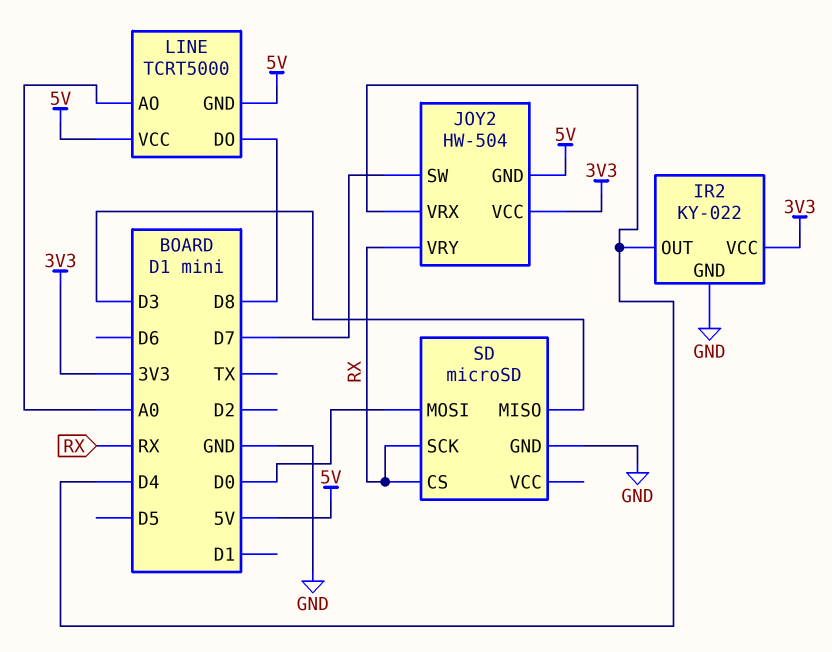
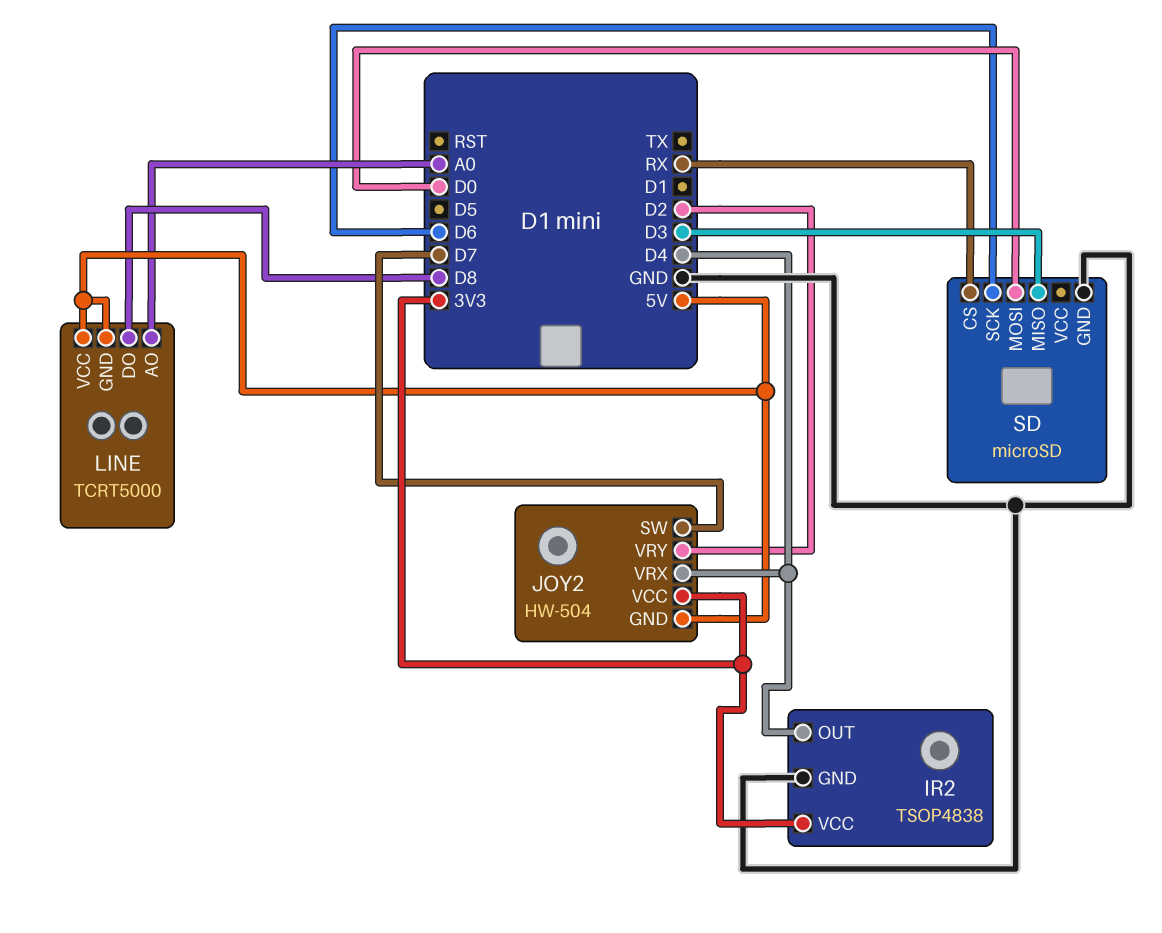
IR2: KY-022 -> TSOP4838
JOY2 pin VRY: RX -> D2
SD pin SCK: RX -> D6

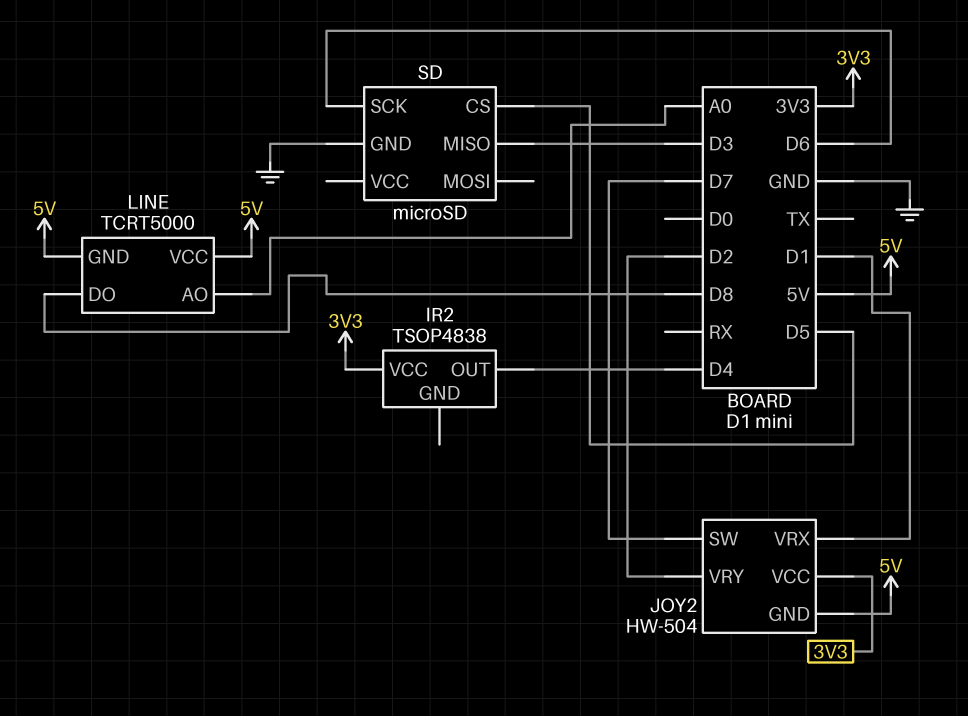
IR2 pin GND: GND -> none
JOY2 pin VRX: D4 -> D1
SD pin CS: RX -> D5
SD pin MOSI: D0 -> none

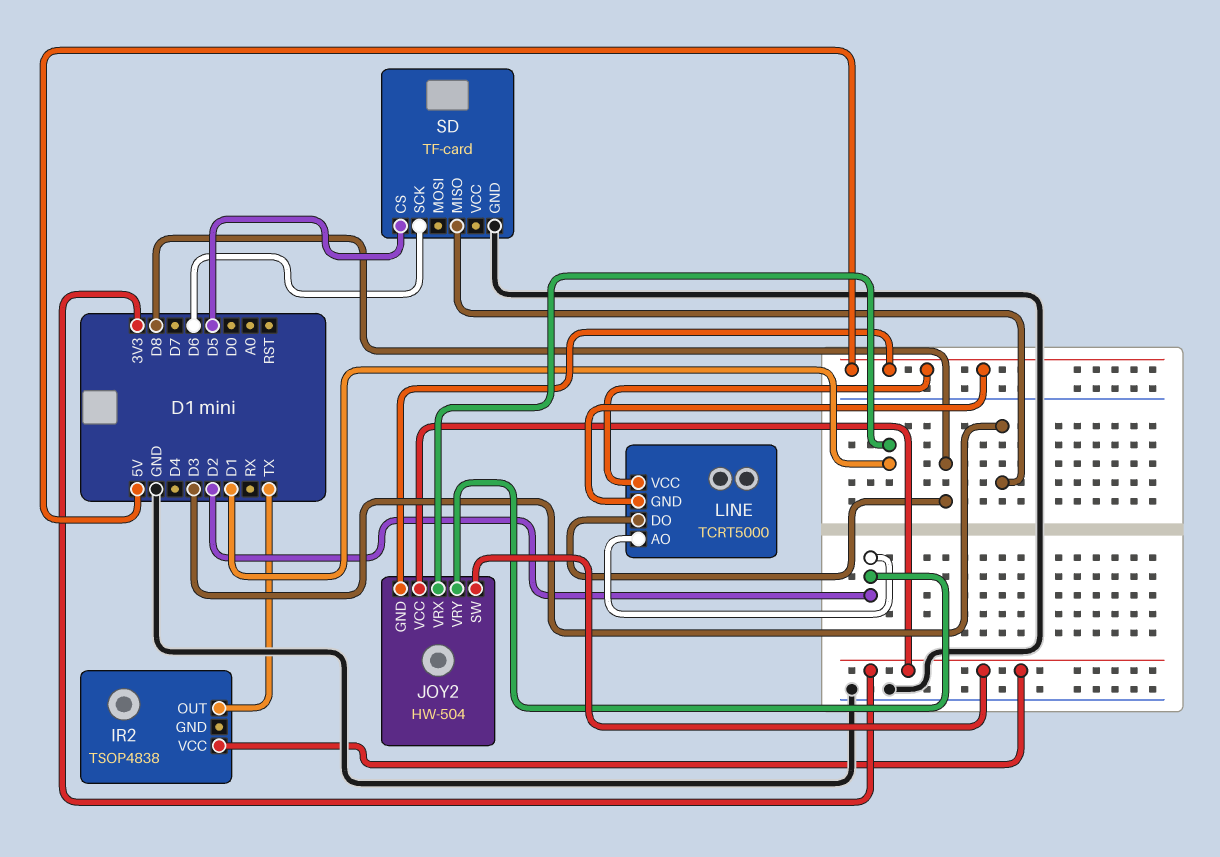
IR2 pin OUT: D4 -> TX
JOY2 pin SW: D7 -> 3V3
LINE pin AO: A0 -> D2
SD: microSD -> TF-card

